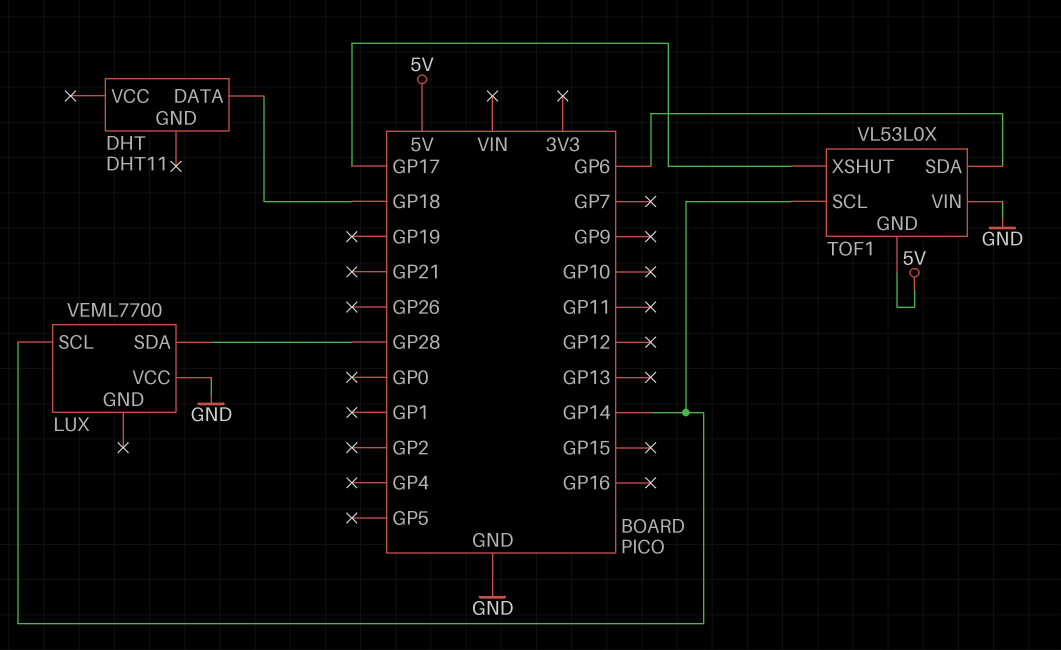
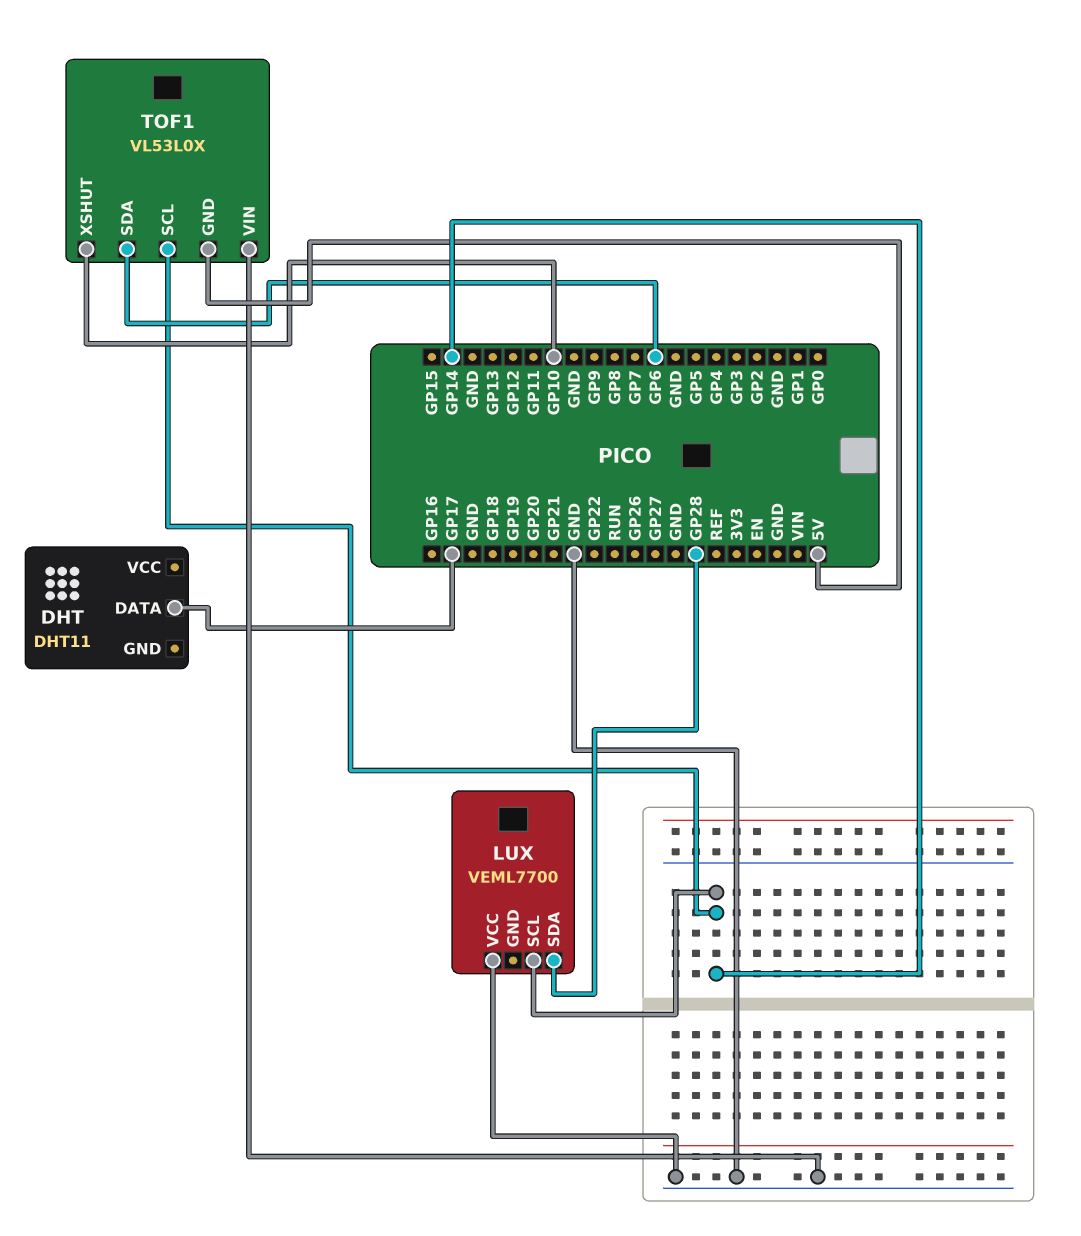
DHT pin DATA: GP18 -> GP17
TOF1 pin XSHUT: GP17 -> GP10

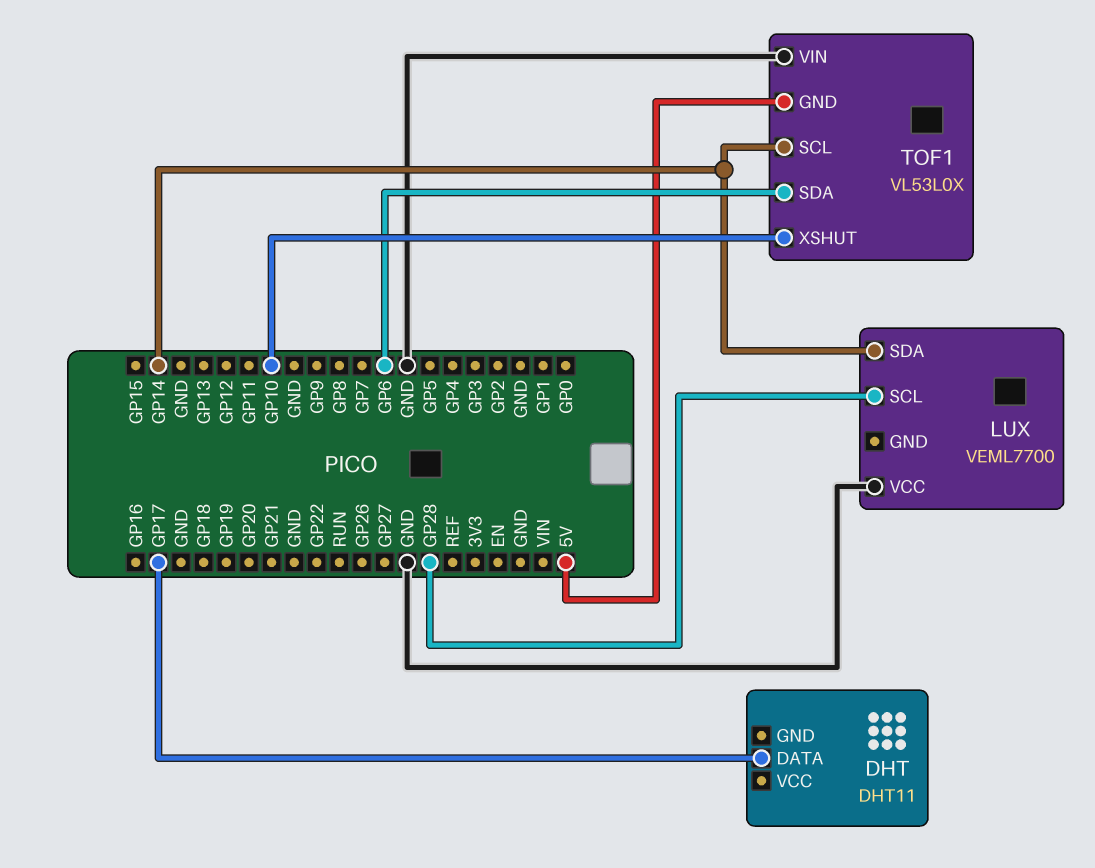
LUX pin SCL: GP14 -> GP28
LUX pin SDA: GP28 -> GP14

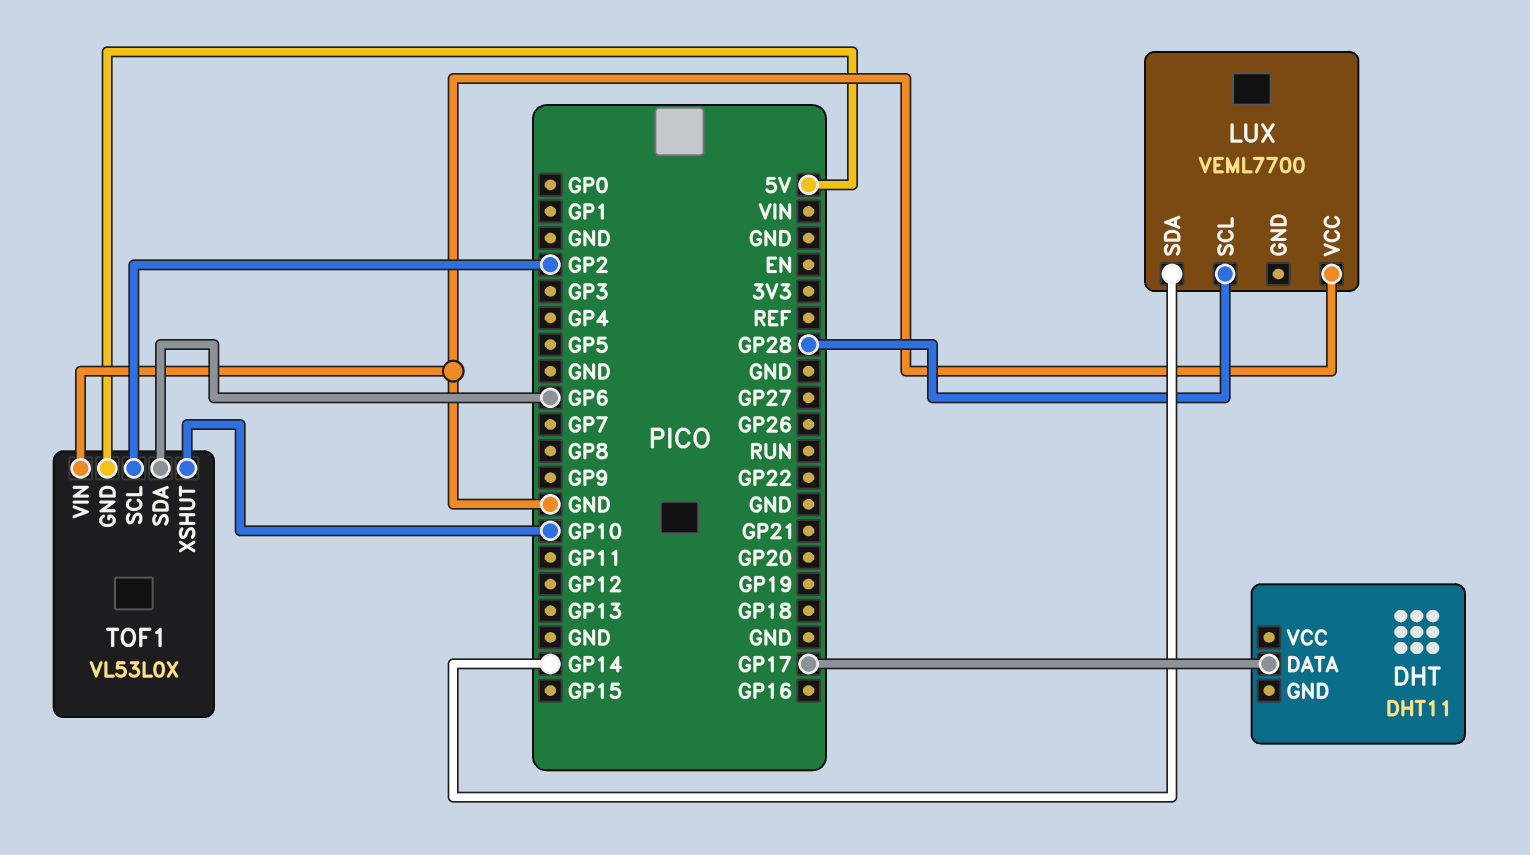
TOF1 pin SCL: GP14 -> GP2

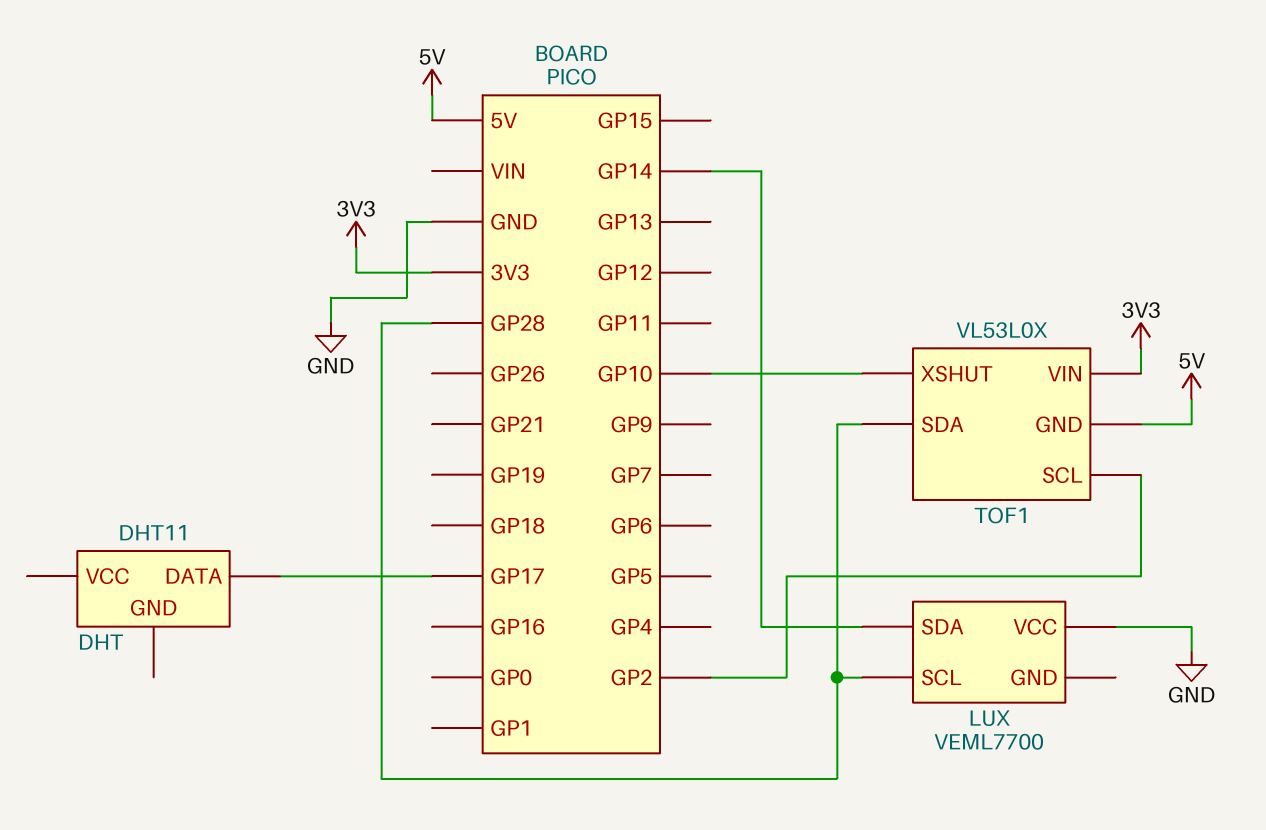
TOF1 pin SDA: GP6 -> GP28
TOF1 pin VIN: GND -> 3V3

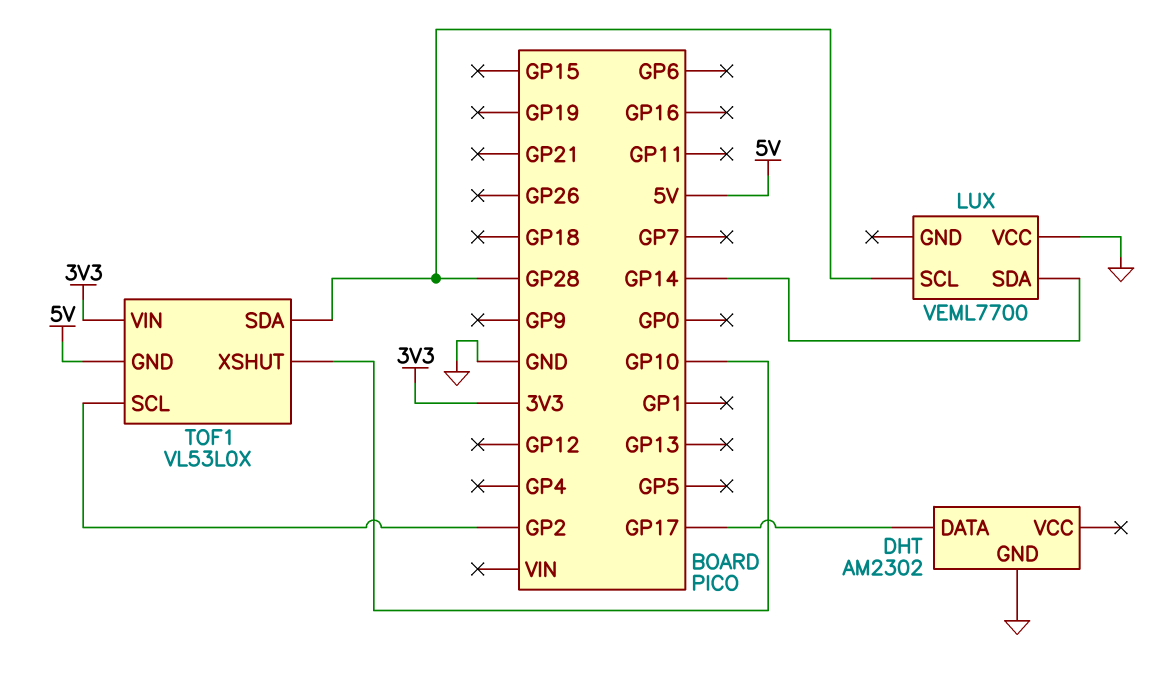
DHT: DHT11 -> AM2302
DHT pin GND: none -> GND

